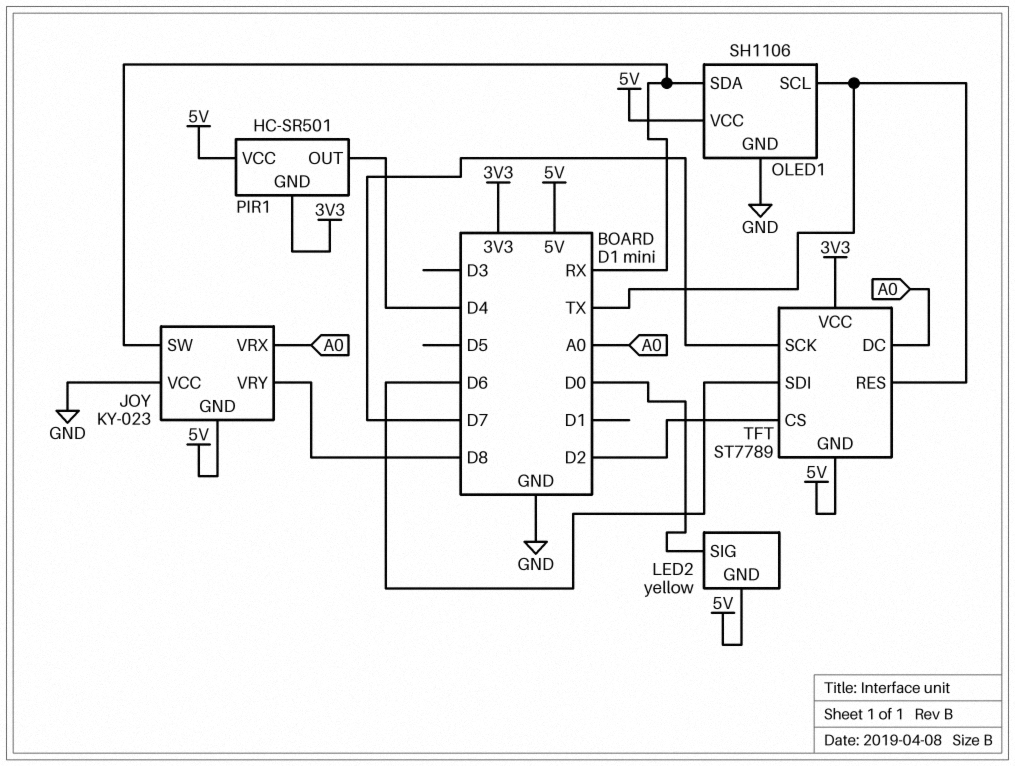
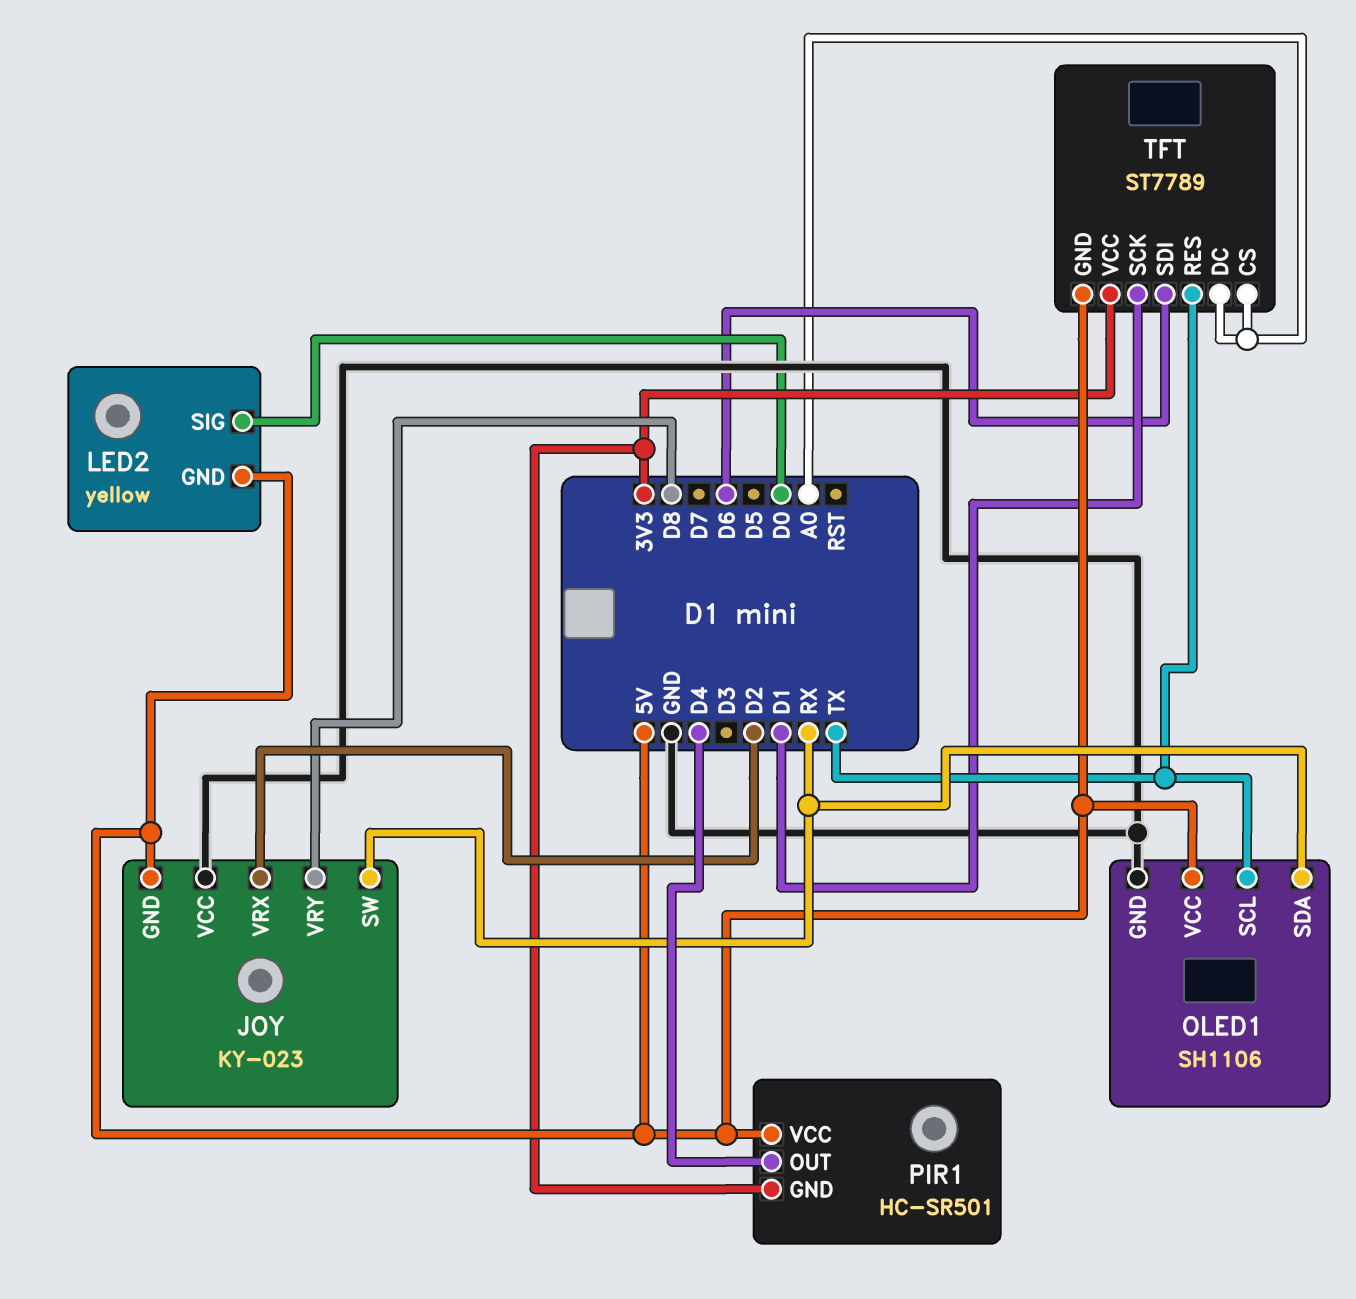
JOY pin VRX: A0 -> D2
TFT pin CS: D2 -> A0
TFT pin SCK: D7 -> D1

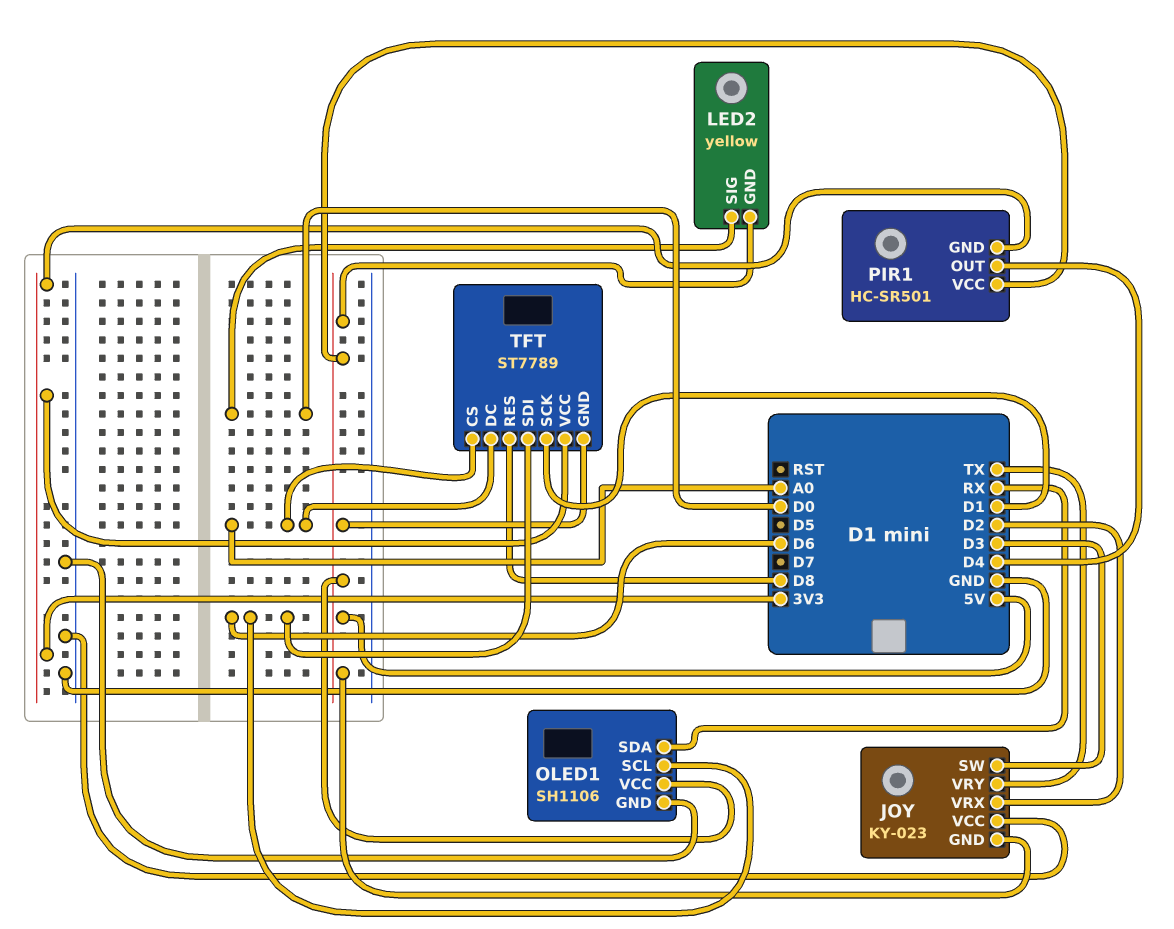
JOY pin SW: RX -> D3
JOY pin VRY: D8 -> TX
OLED1 pin SCL: TX -> D6
TFT pin RES: TX -> D8

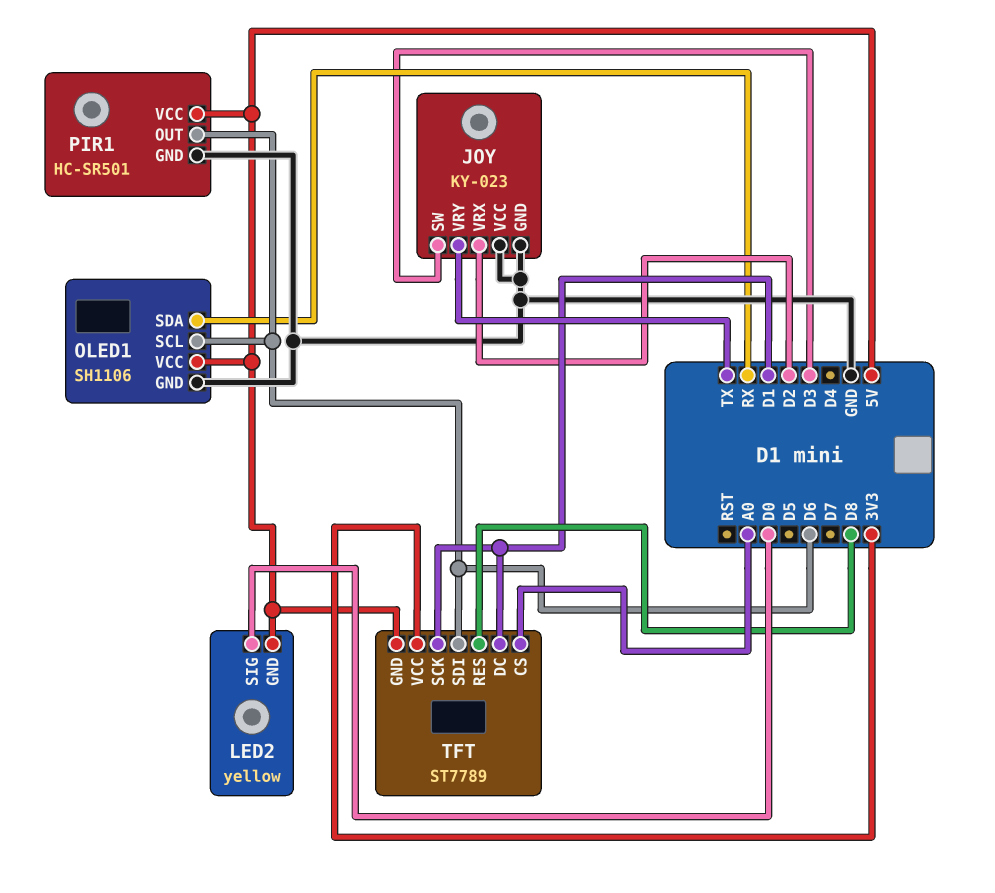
JOY pin GND: 5V -> GND
PIR1 pin GND: 3V3 -> GND
PIR1 pin OUT: D4 -> D6
TFT pin DC: A0 -> D1

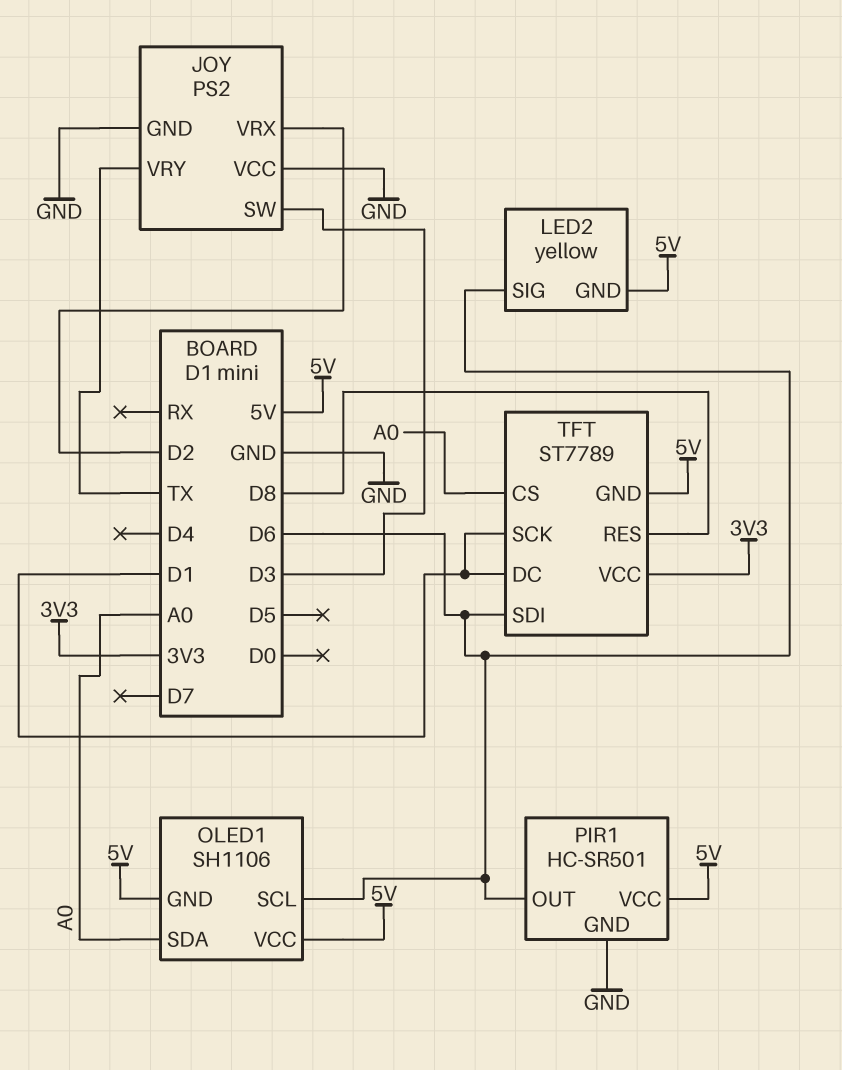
JOY: KY-023 -> PS2
LED2 pin SIG: D0 -> D6
OLED1 pin GND: GND -> 5V
OLED1 pin SDA: RX -> A0

